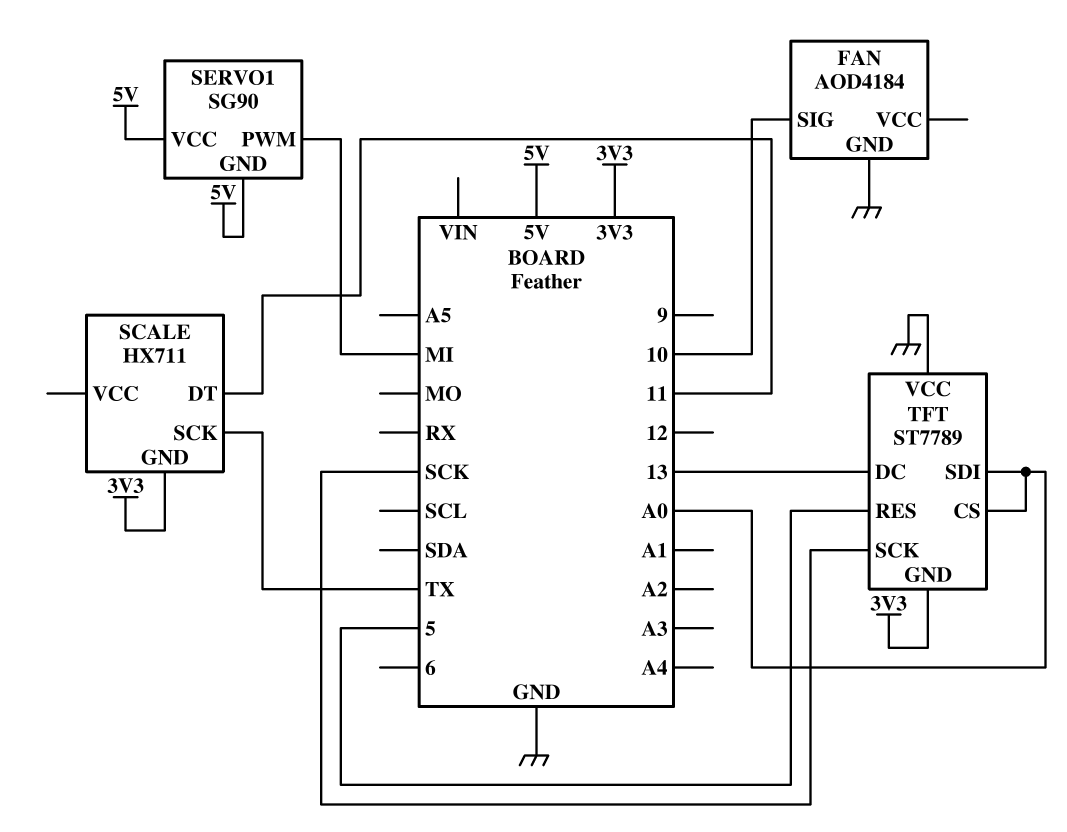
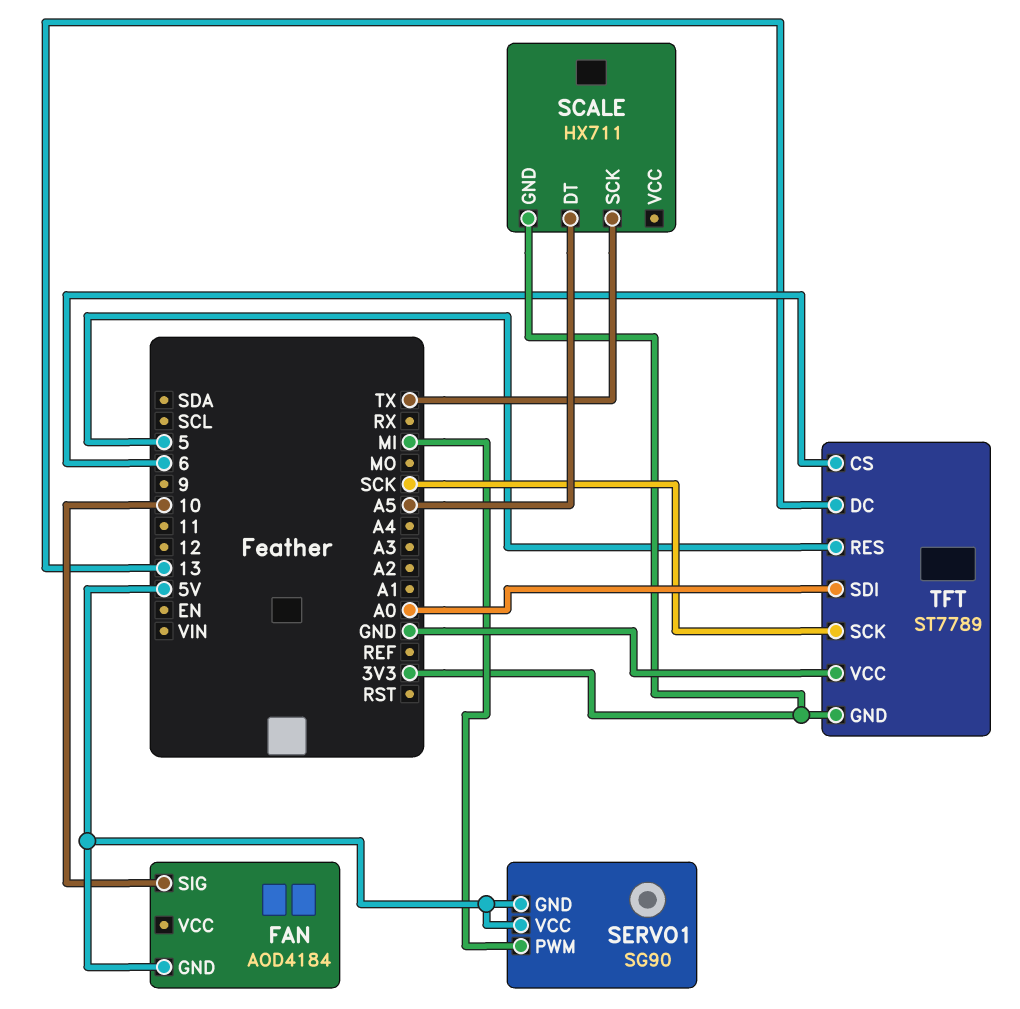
FAN pin GND: GND -> 5V
SCALE pin DT: 11 -> A5
TFT pin CS: A0 -> 6

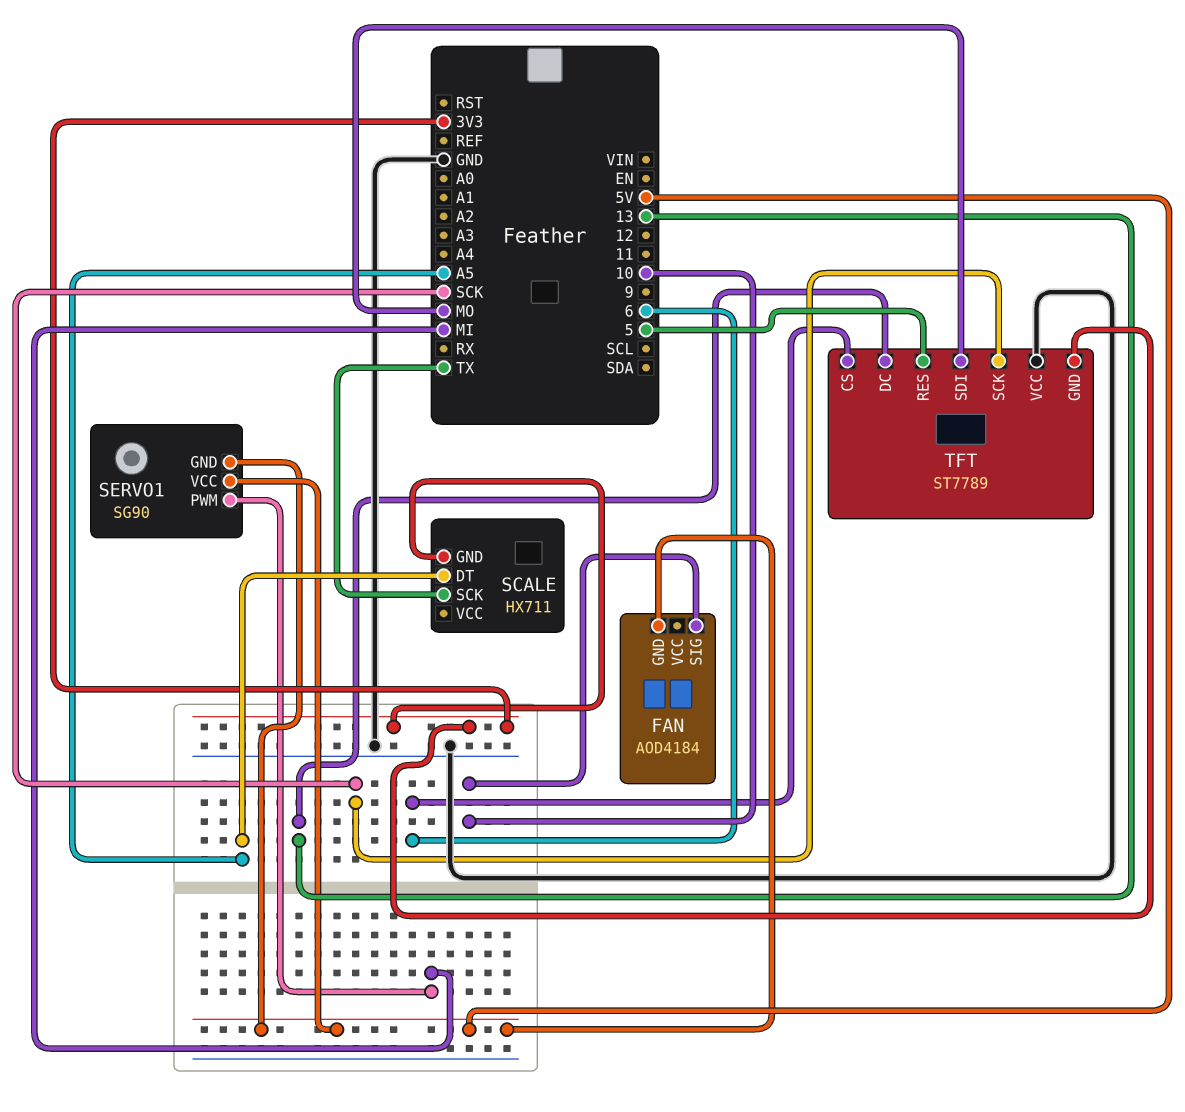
TFT pin SDI: A0 -> MO

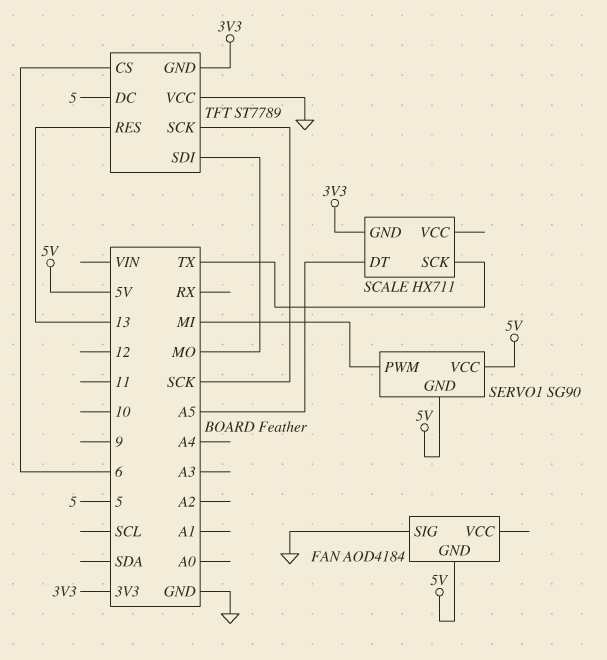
FAN pin SIG: 10 -> GND
TFT pin DC: 13 -> 5
TFT pin RES: 5 -> 13

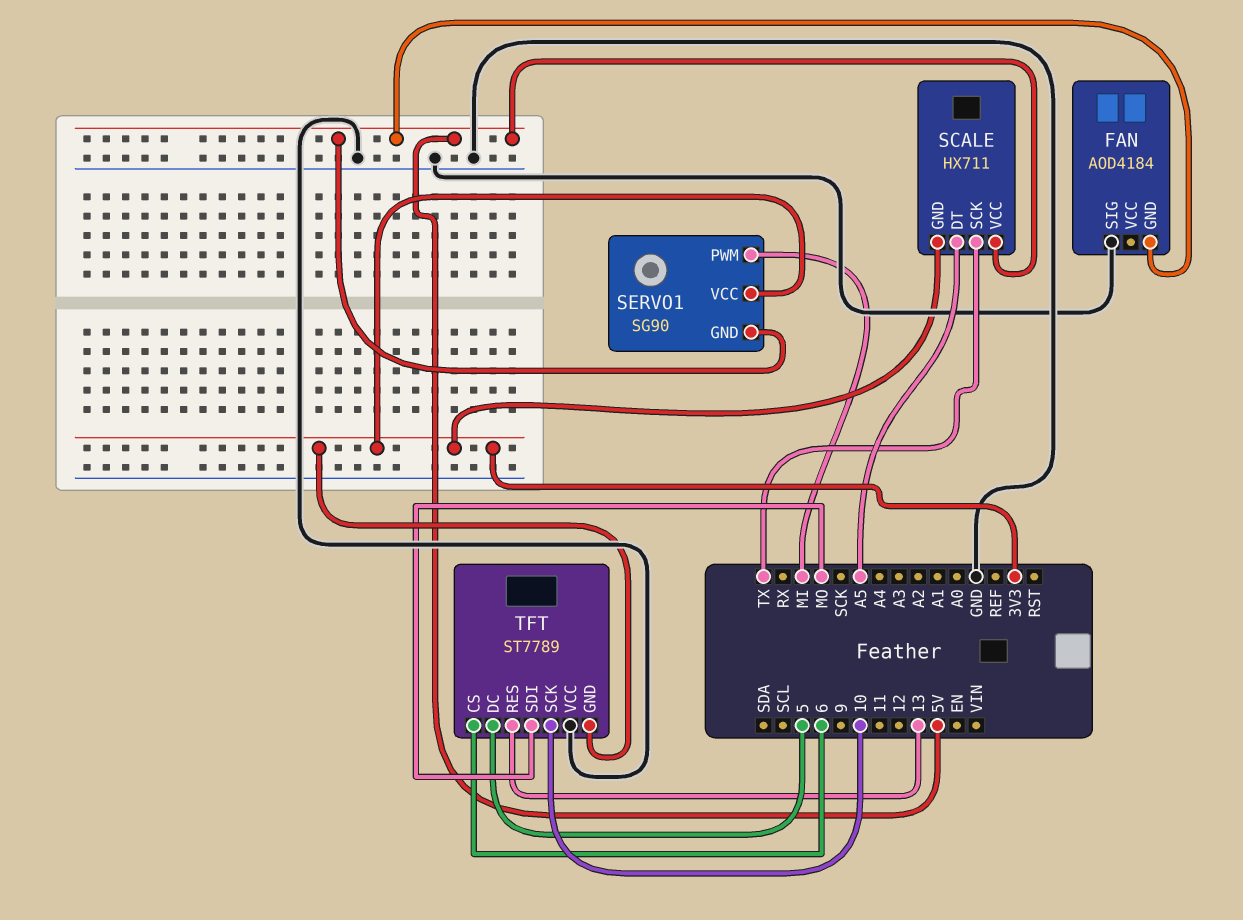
SCALE pin VCC: none -> 5V
SERVO1 pin VCC: 5V -> 3V3
TFT pin SCK: SCK -> 10

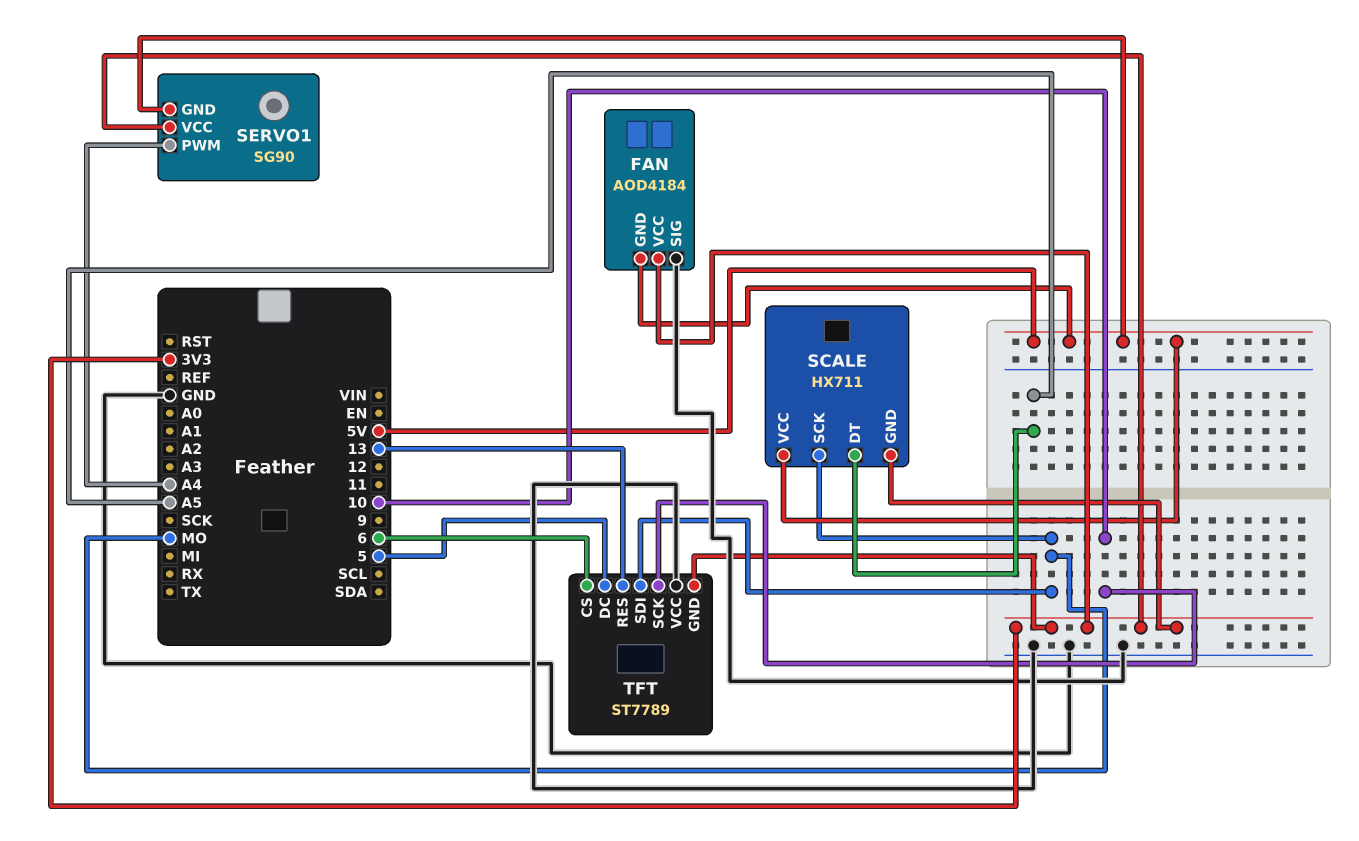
FAN pin VCC: none -> 3V3
SCALE pin SCK: TX -> MO
SERVO1 pin PWM: MI -> A4

